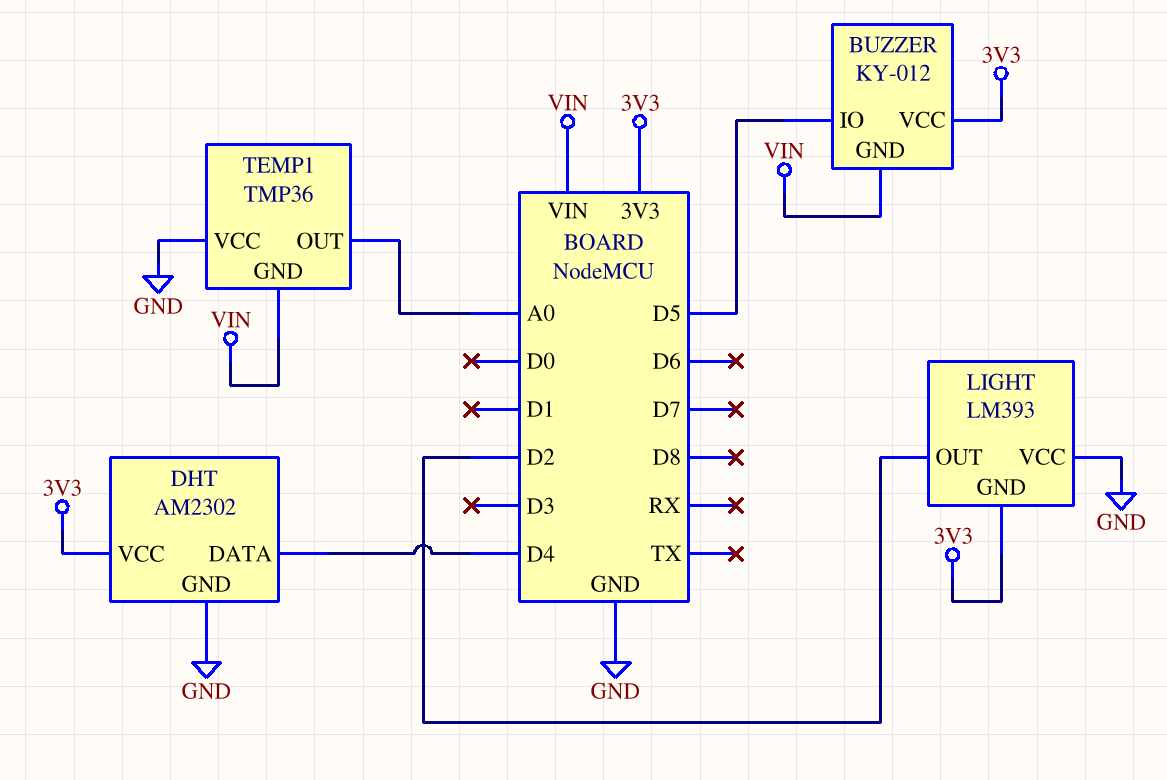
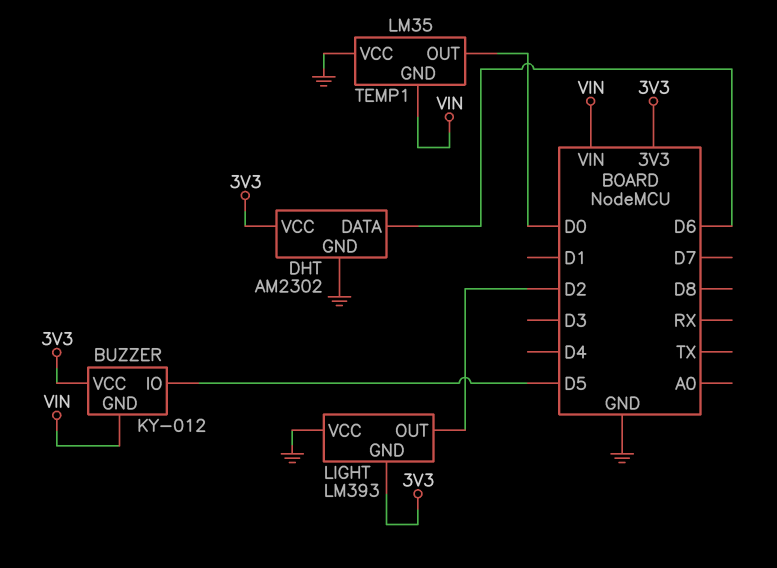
DHT pin DATA: D4 -> D6
TEMP1: TMP36 -> LM35
TEMP1 pin OUT: A0 -> D0

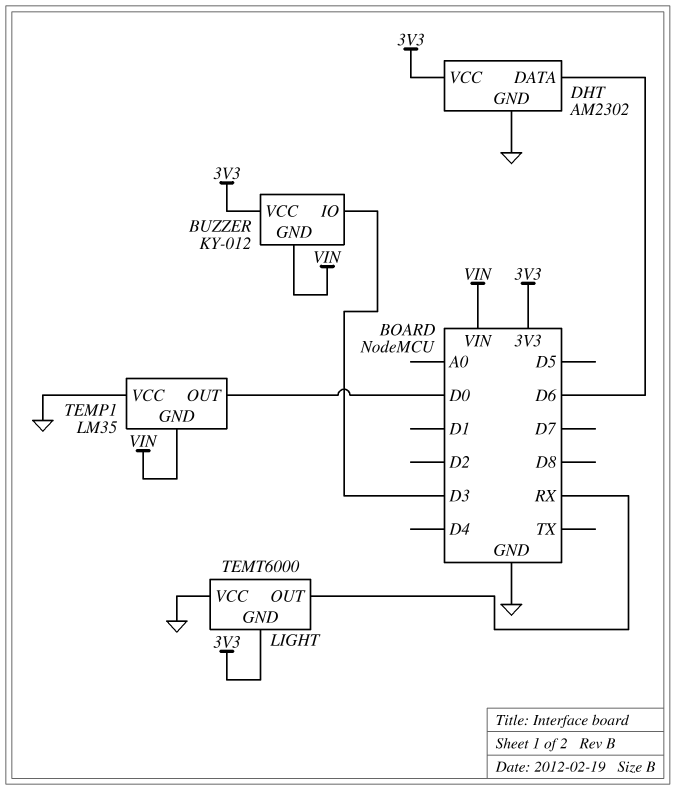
BUZZER pin IO: D5 -> D3
LIGHT: LM393 -> TEMT6000
LIGHT pin OUT: D2 -> RX

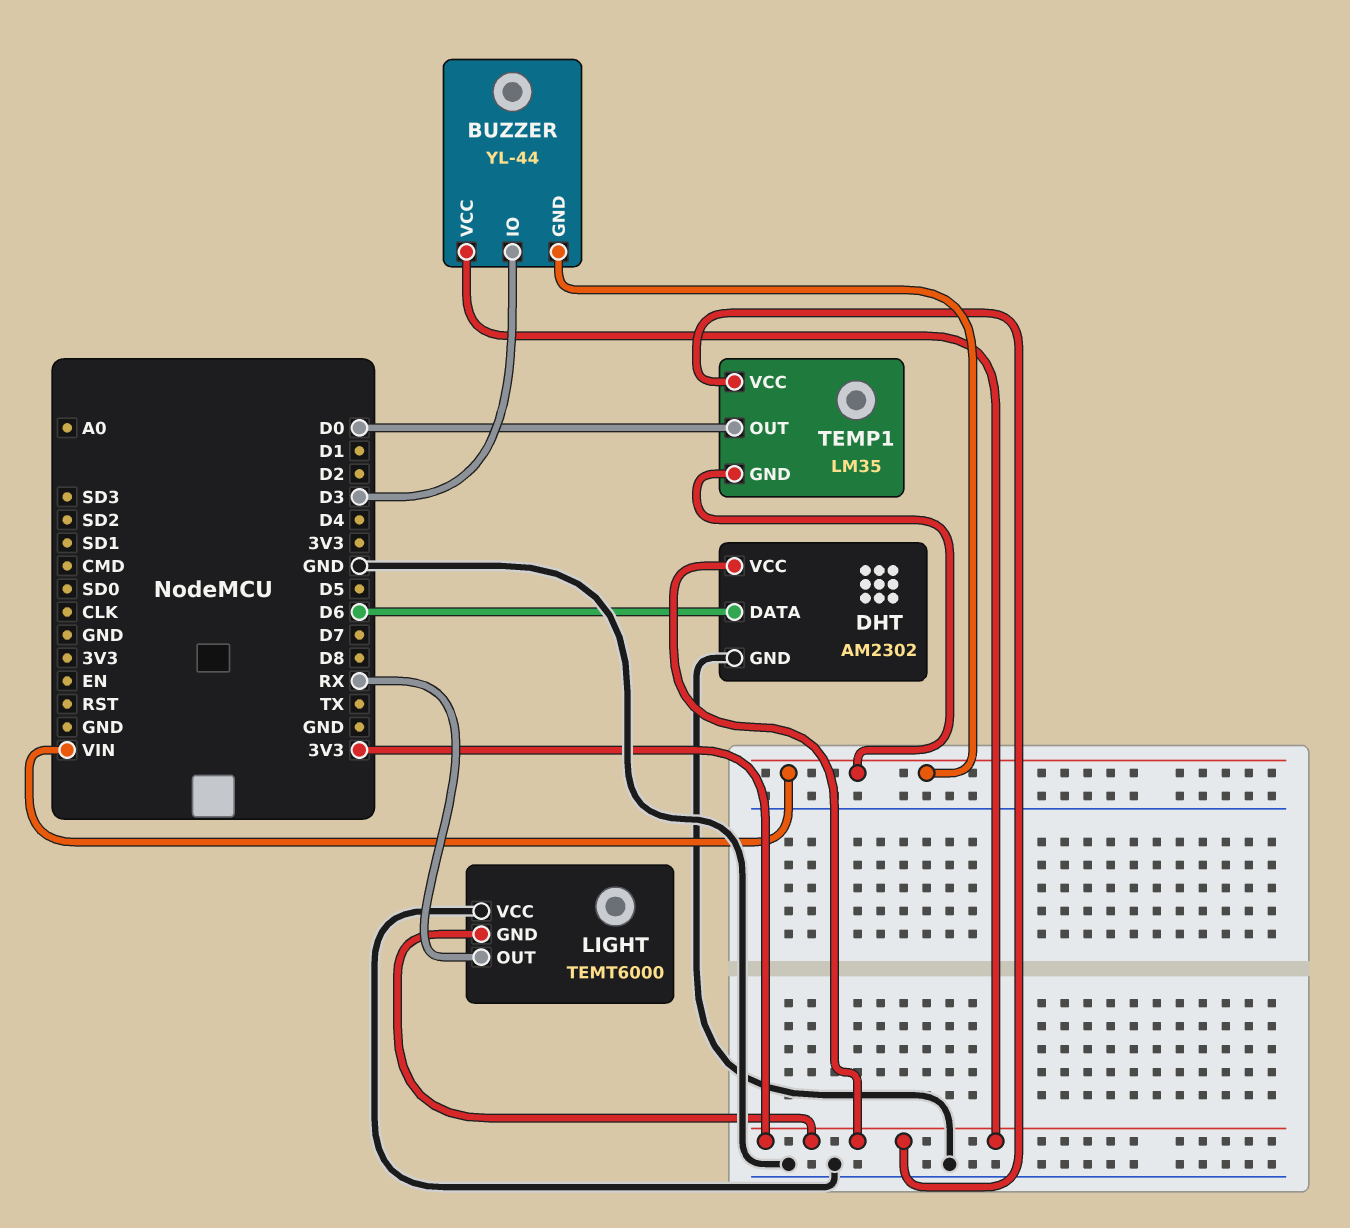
BUZZER: KY-012 -> YL-44
TEMP1 pin VCC: GND -> 3V3

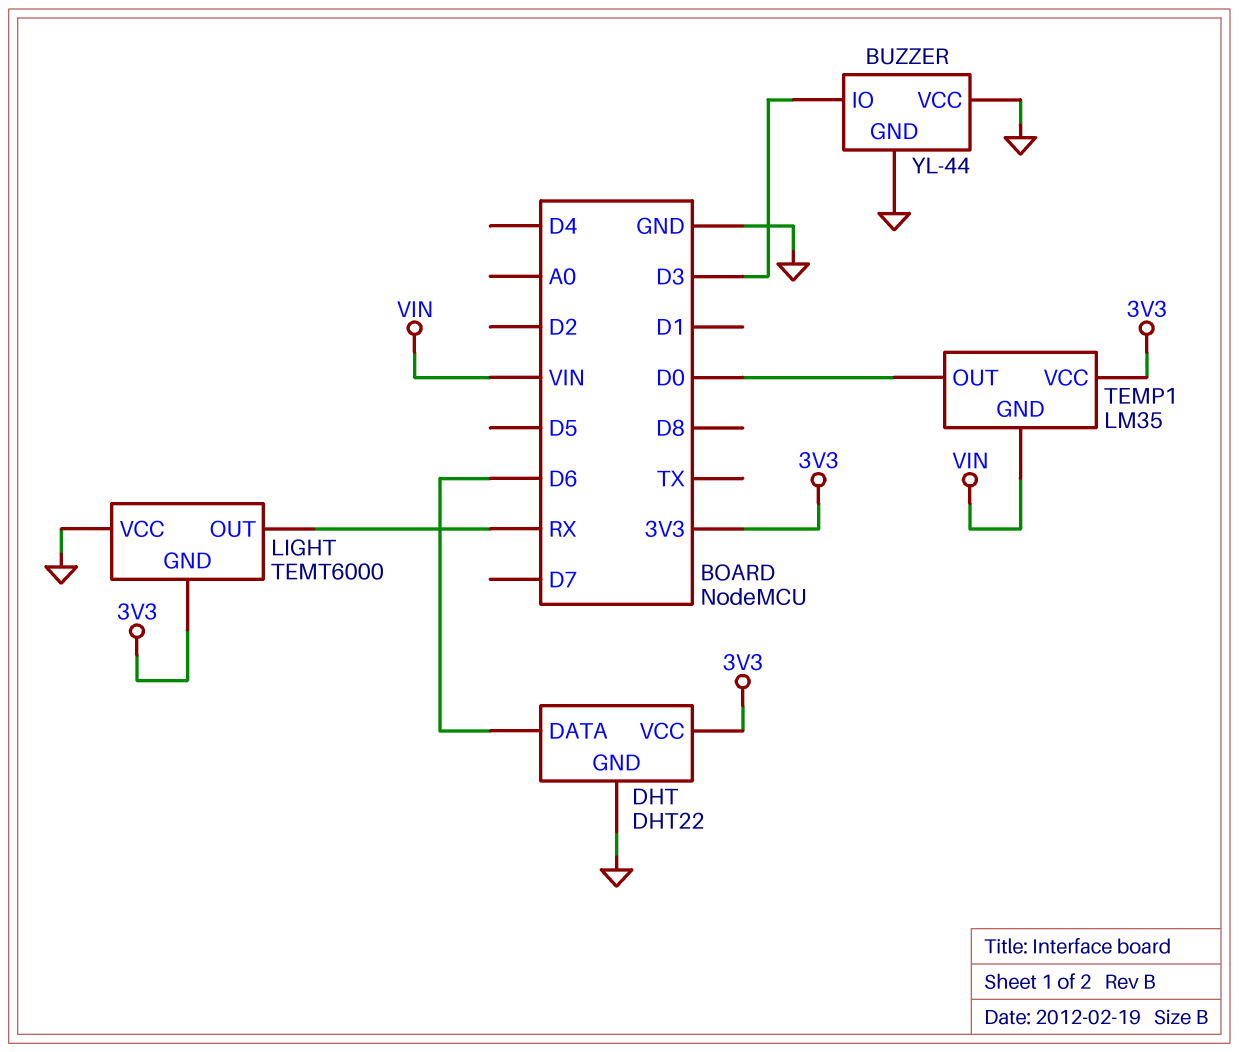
BUZZER pin GND: VIN -> GND
BUZZER pin VCC: 3V3 -> GND
DHT: AM2302 -> DHT22

